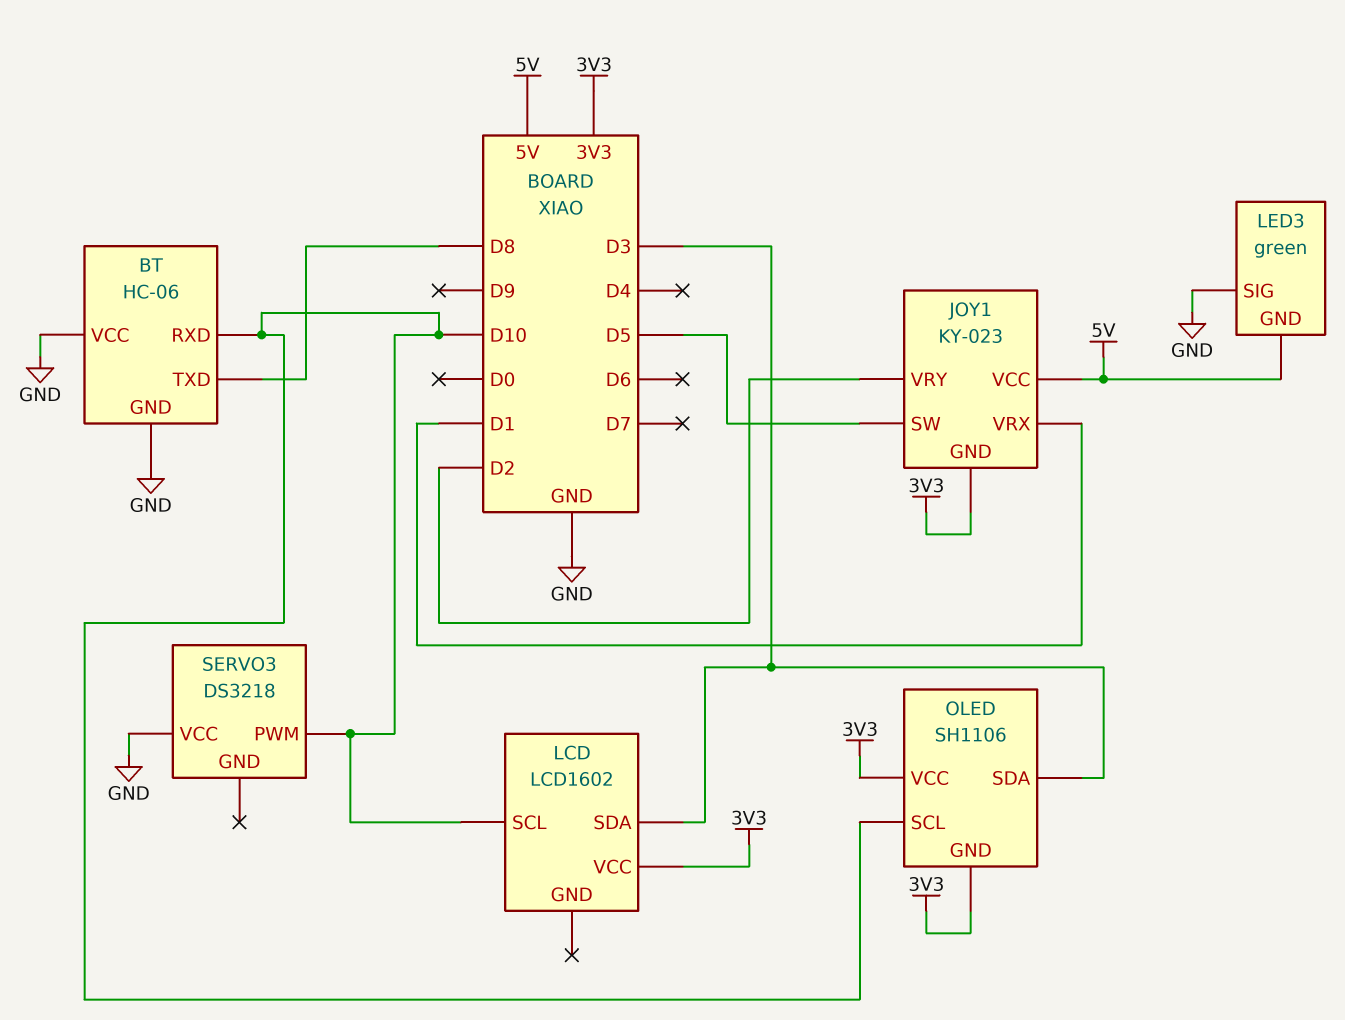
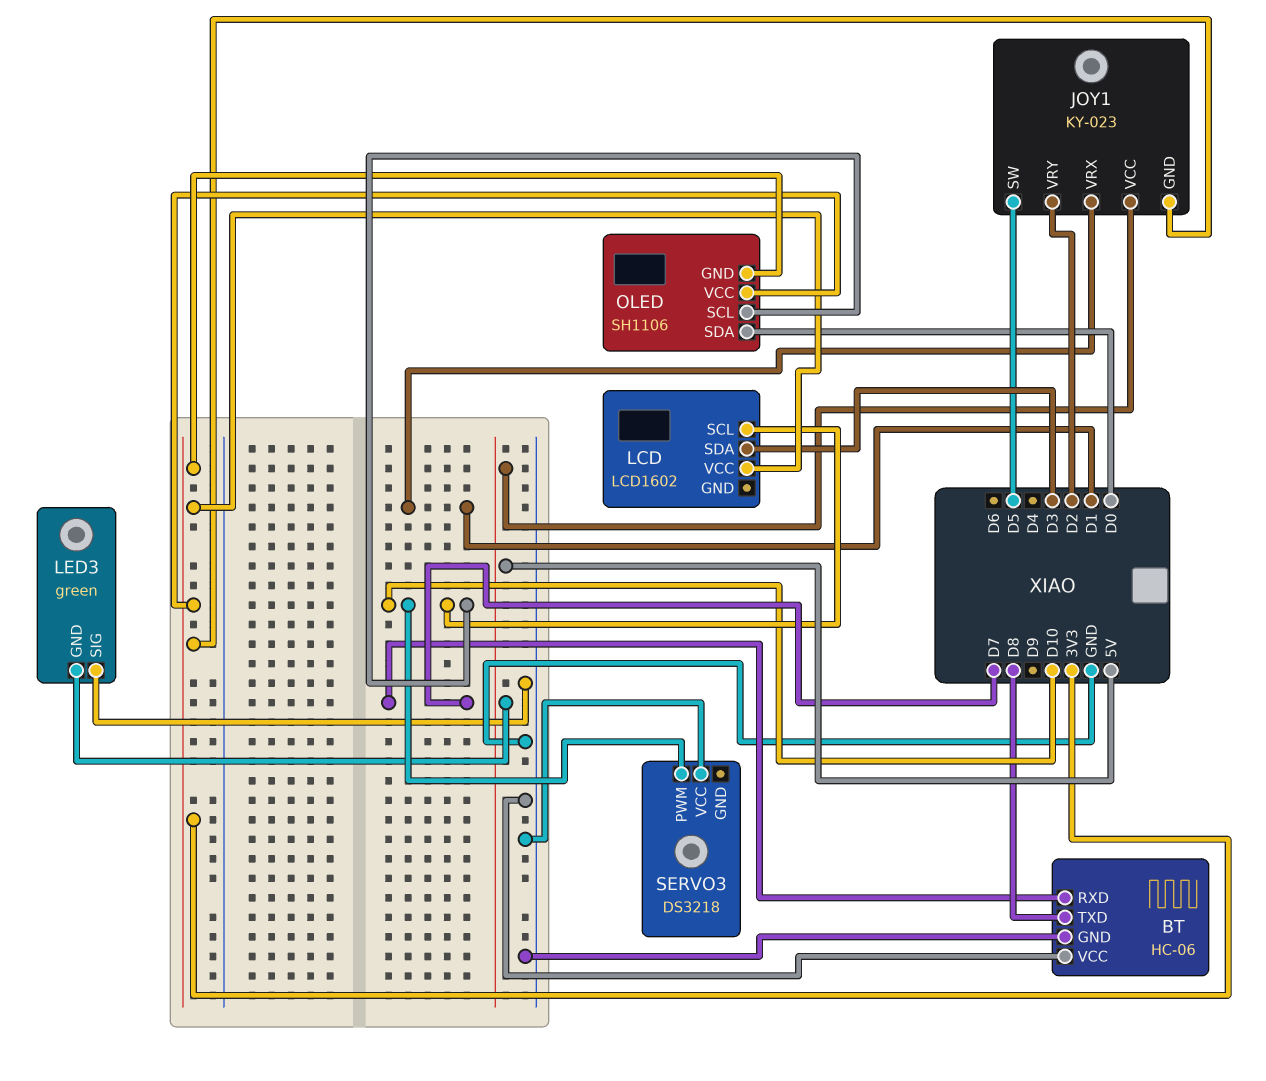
BT pin RXD: D10 -> D7
OLED pin SDA: D3 -> D0

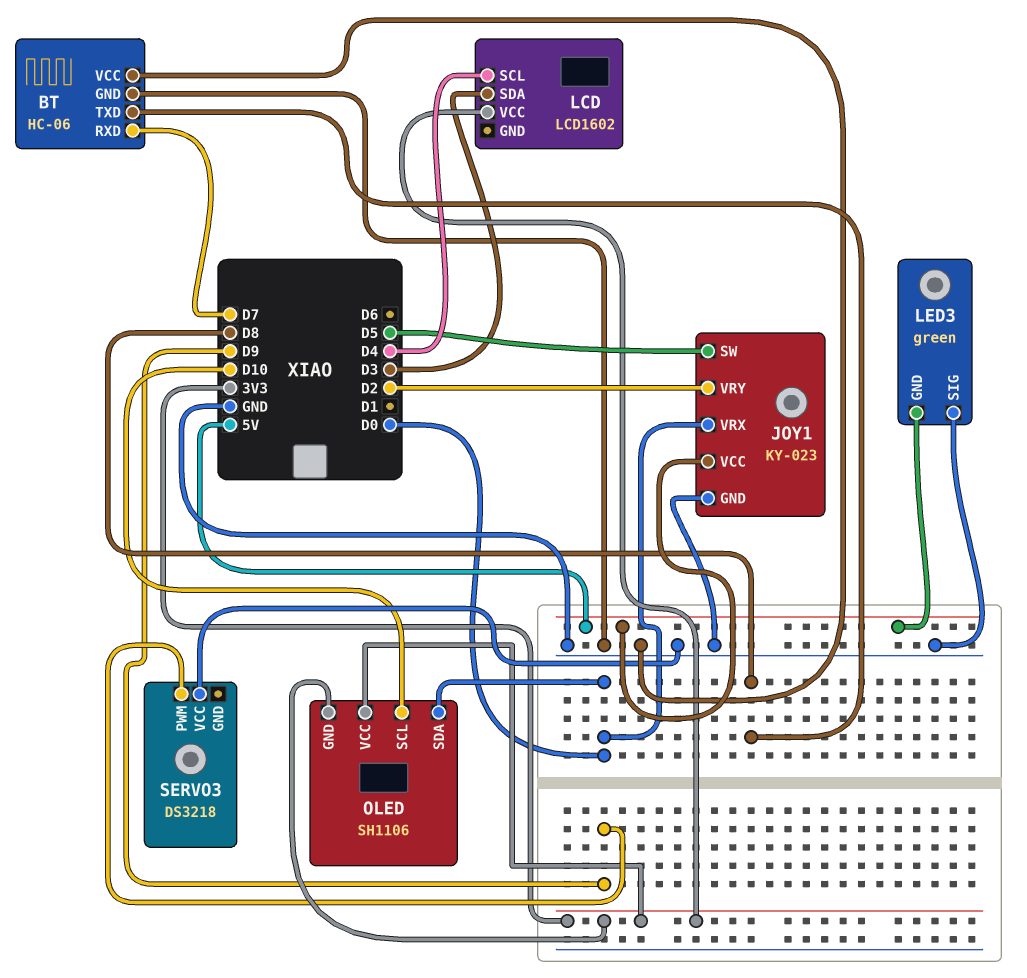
JOY1 pin GND: 3V3 -> GND
JOY1 pin VRX: D1 -> D0
LCD pin SCL: D10 -> D4
SERVO3 pin PWM: D10 -> D9

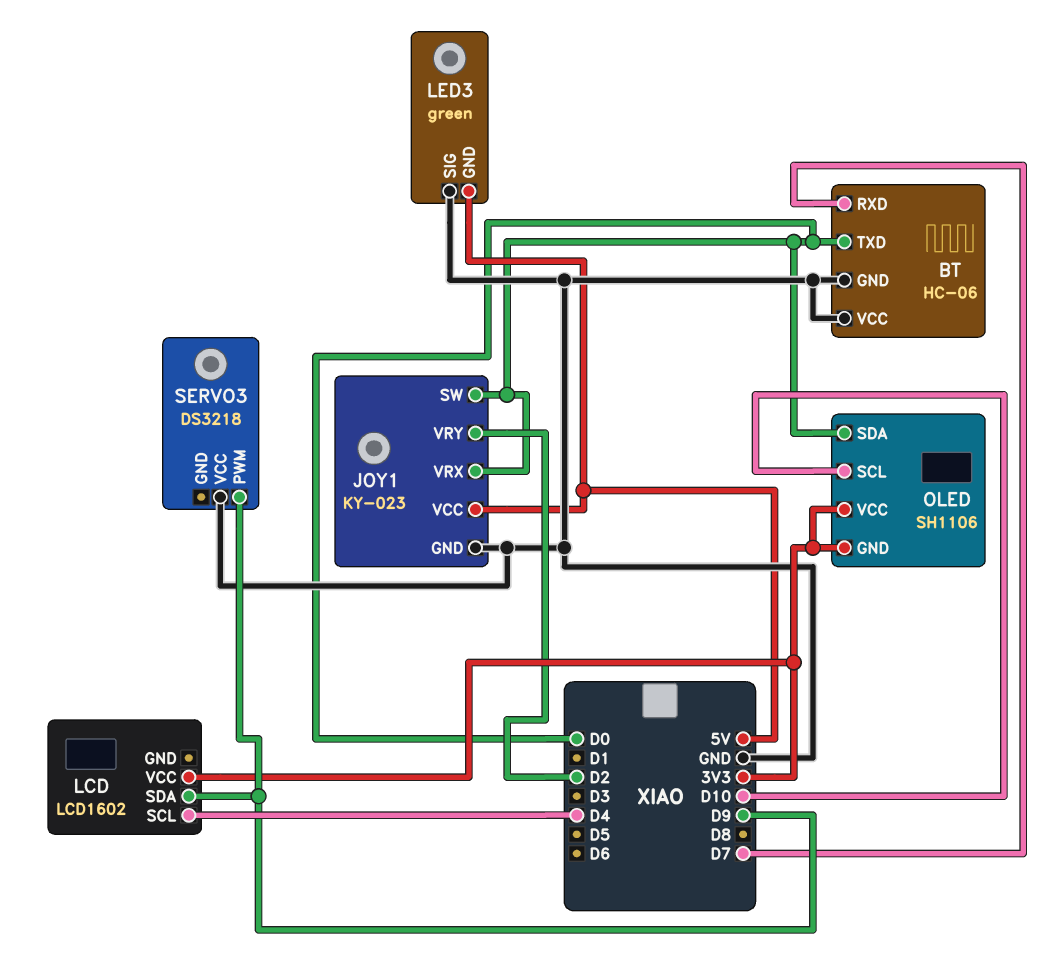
BT pin TXD: D8 -> D0
JOY1 pin SW: D5 -> D0
LCD pin SDA: D3 -> D9

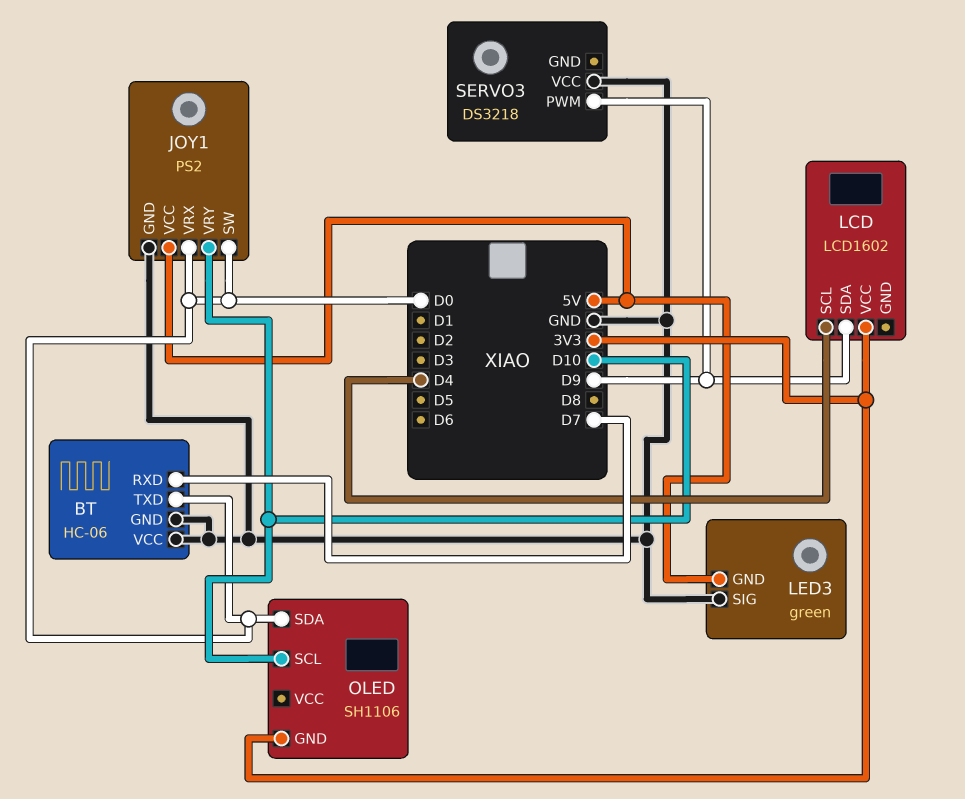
JOY1: KY-023 -> PS2
JOY1 pin VRY: D2 -> D10
OLED pin VCC: 3V3 -> none

